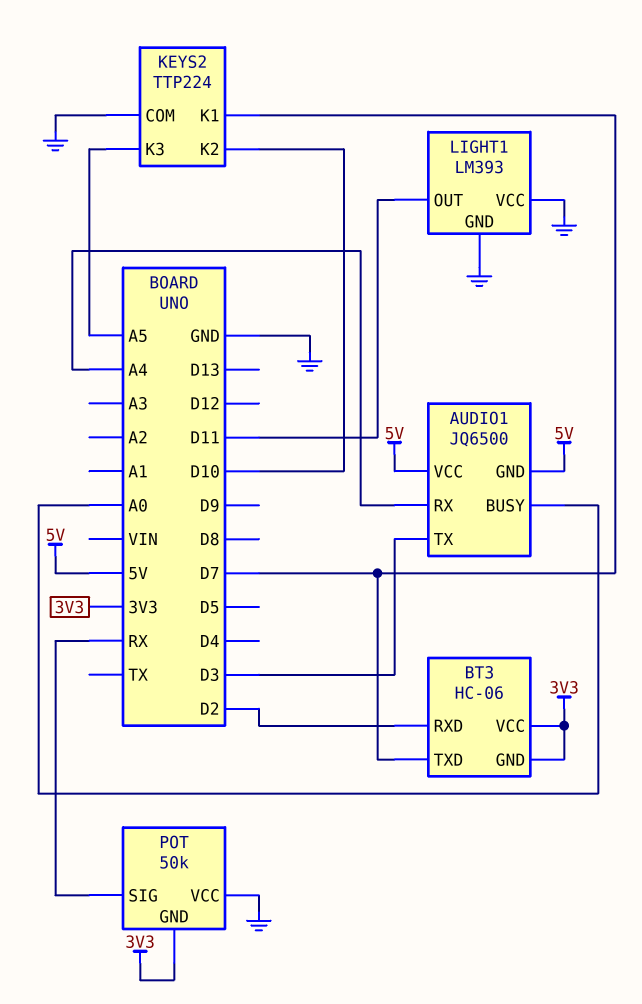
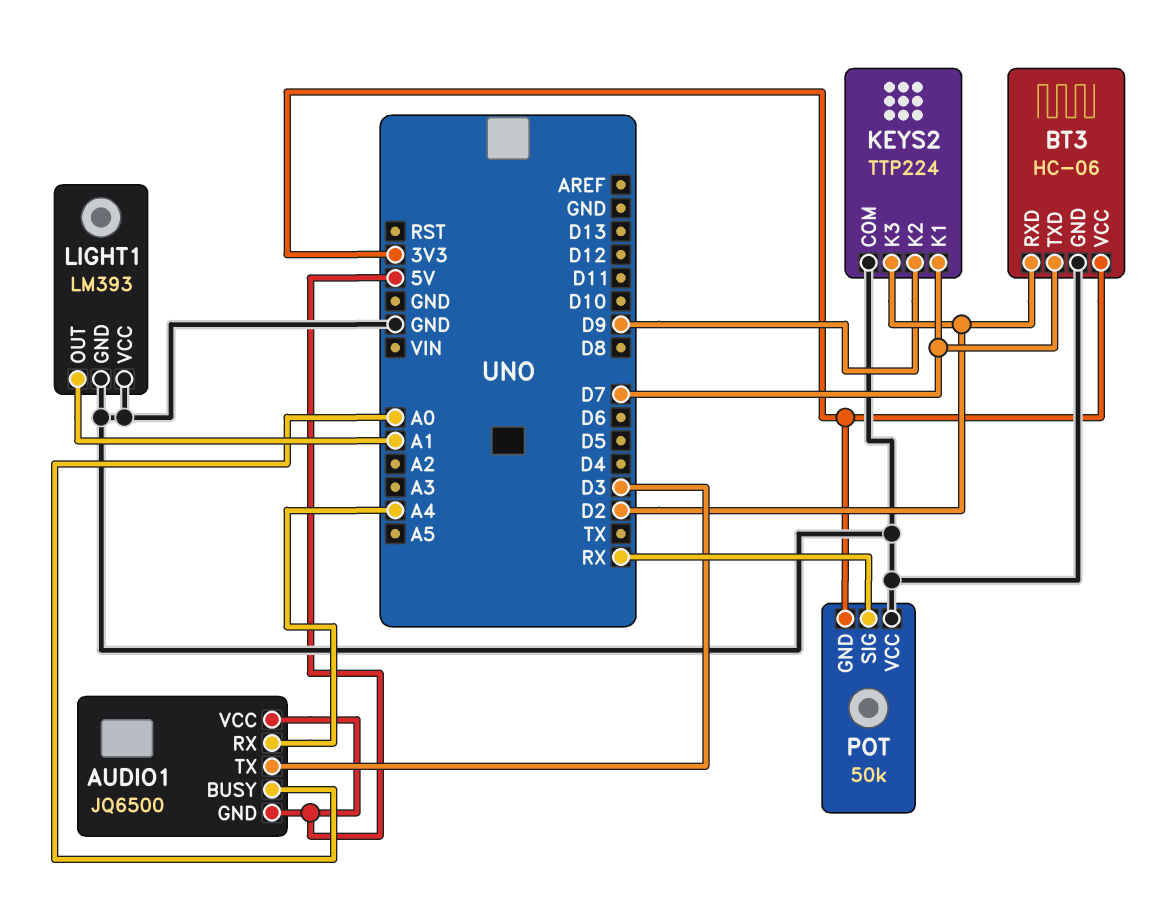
BT3 pin GND: 3V3 -> GND
KEYS2 pin K2: D10 -> D9
KEYS2 pin K3: A5 -> D2
LIGHT1 pin OUT: D11 -> A1

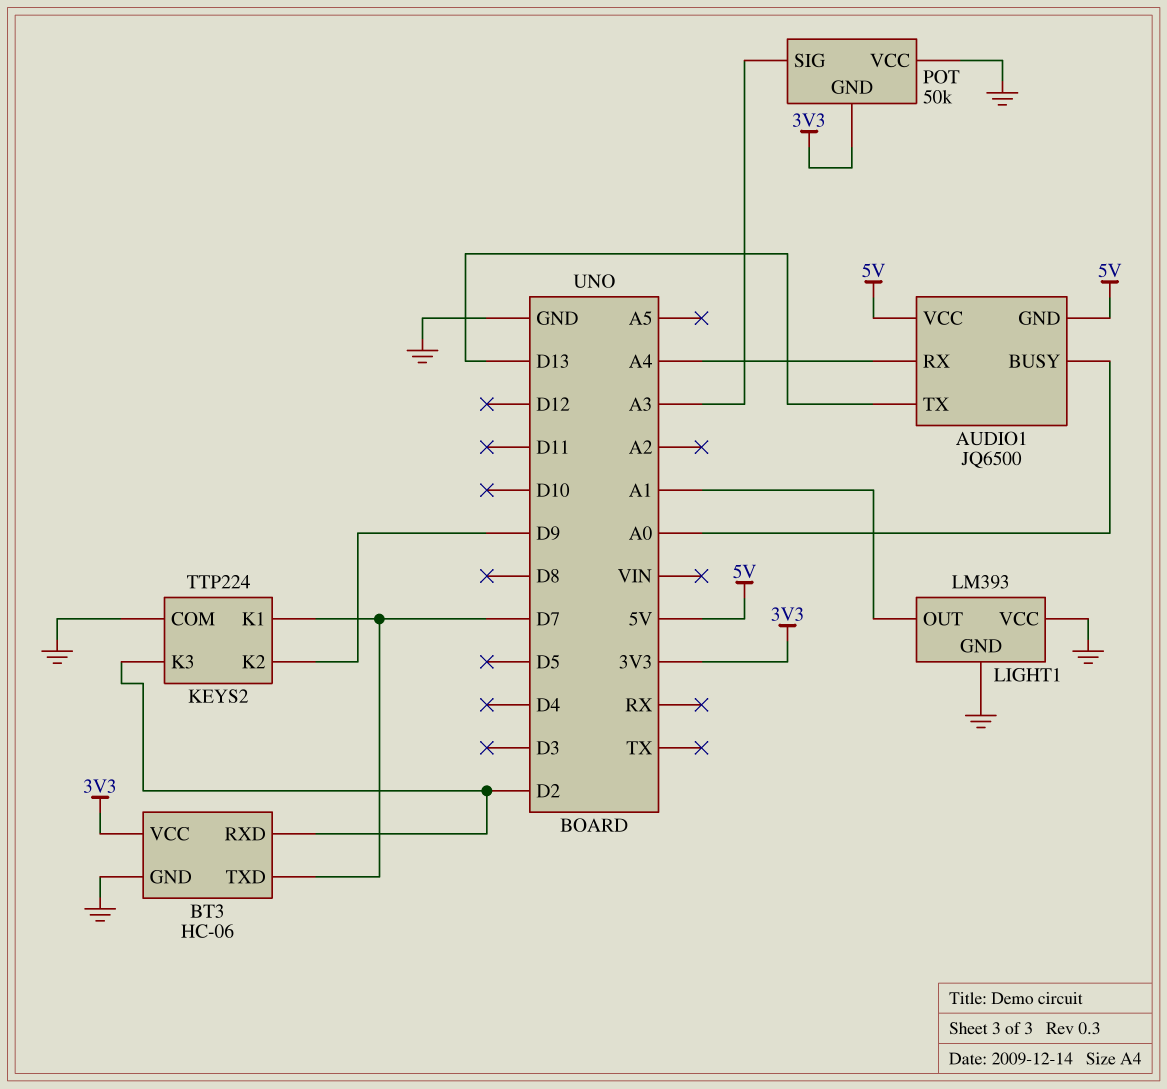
AUDIO1 pin TX: D3 -> D13
POT pin SIG: RX -> A3

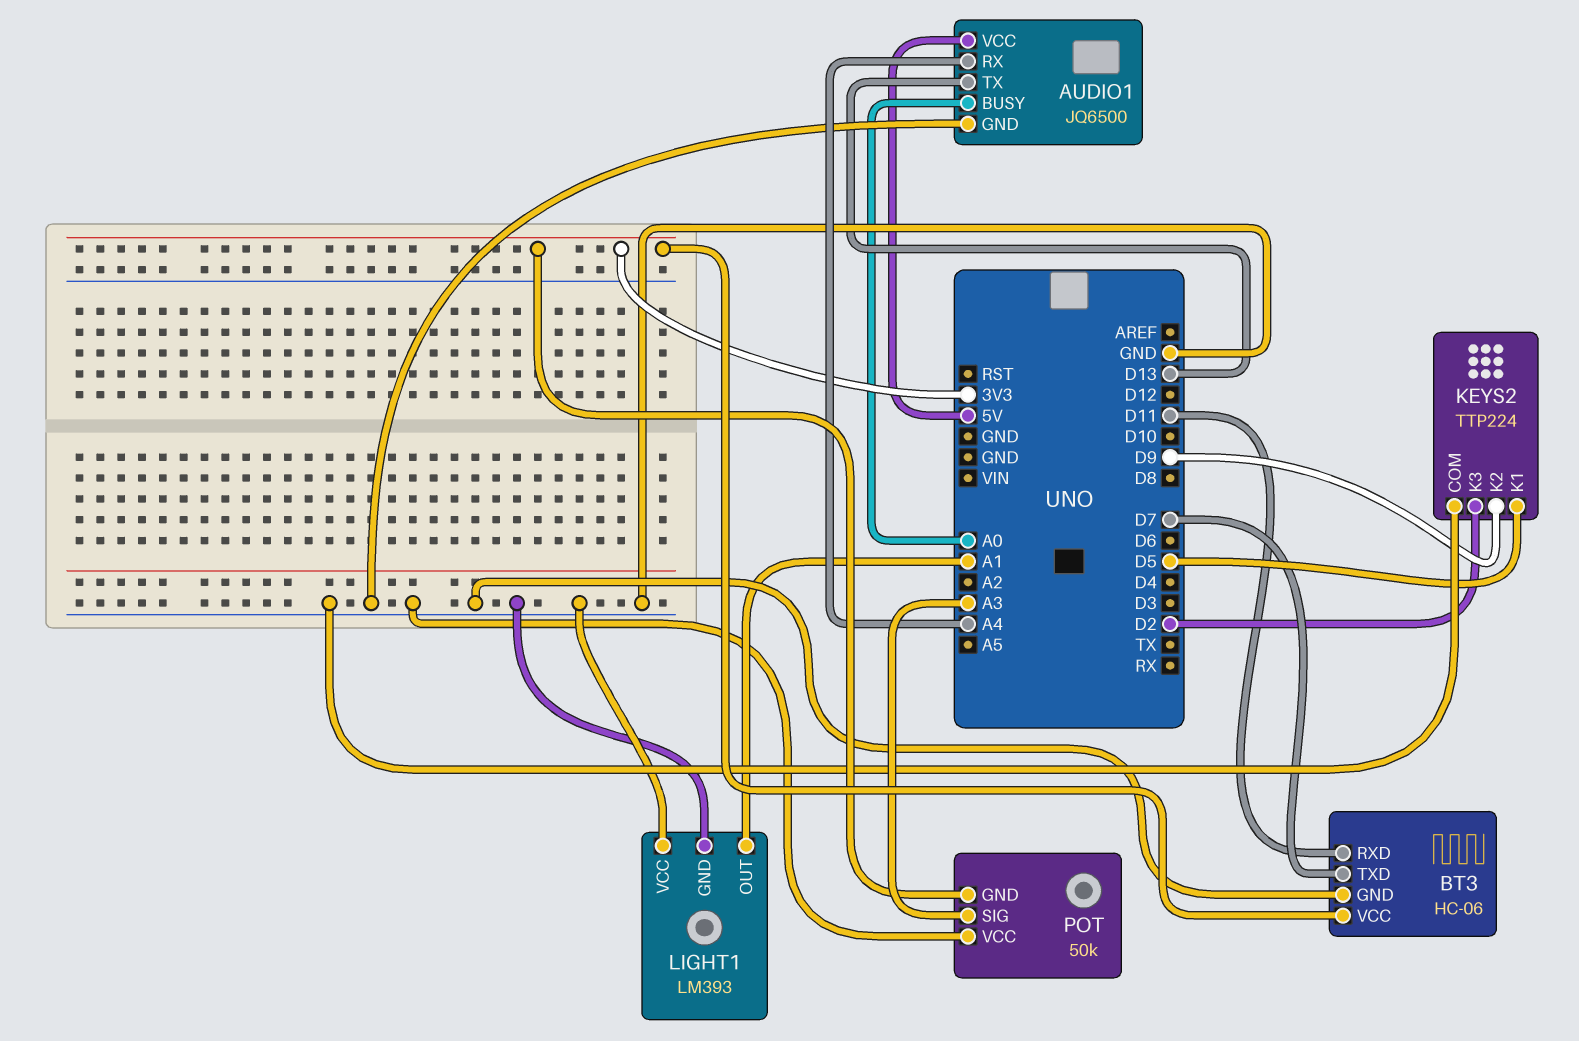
AUDIO1 pin GND: 5V -> GND
BT3 pin RXD: D2 -> D11
KEYS2 pin K1: D7 -> D5

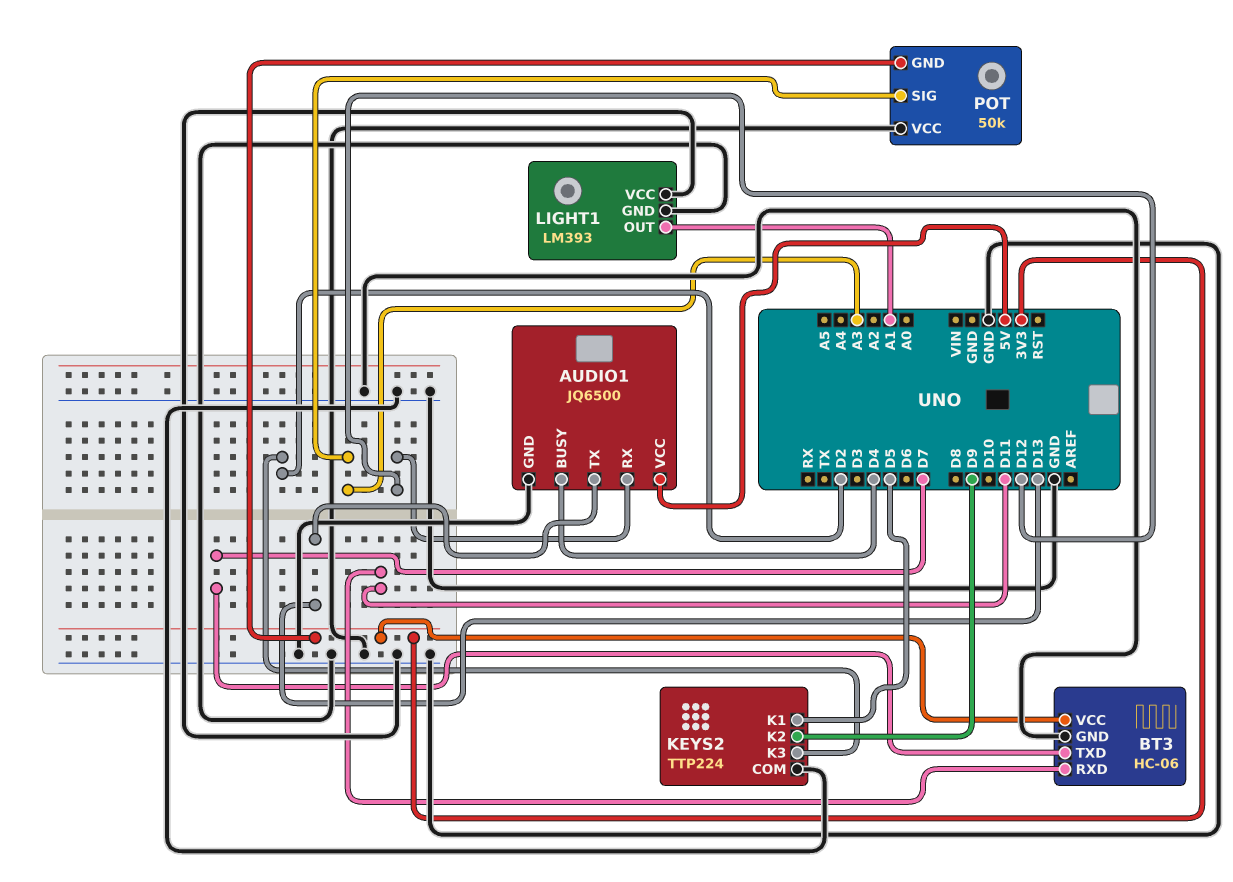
AUDIO1 pin BUSY: A0 -> D4
AUDIO1 pin RX: A4 -> D12

